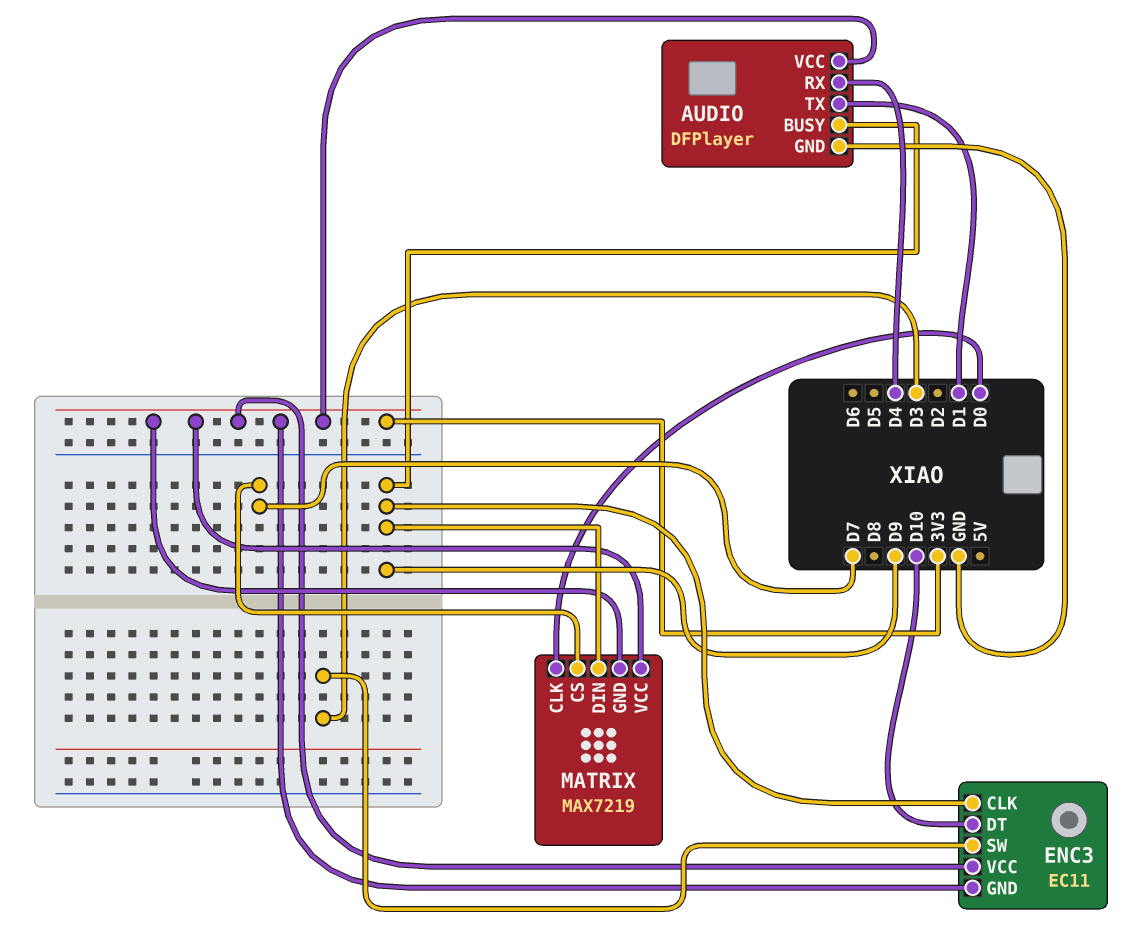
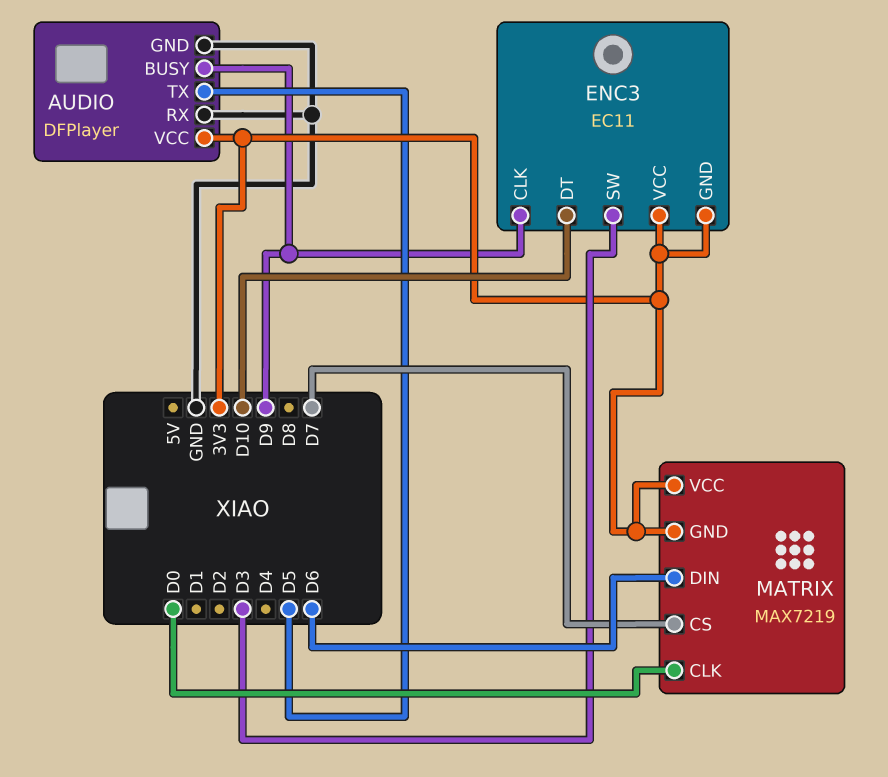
AUDIO pin RX: D4 -> GND
AUDIO pin TX: D1 -> D5
MATRIX pin DIN: D9 -> D6

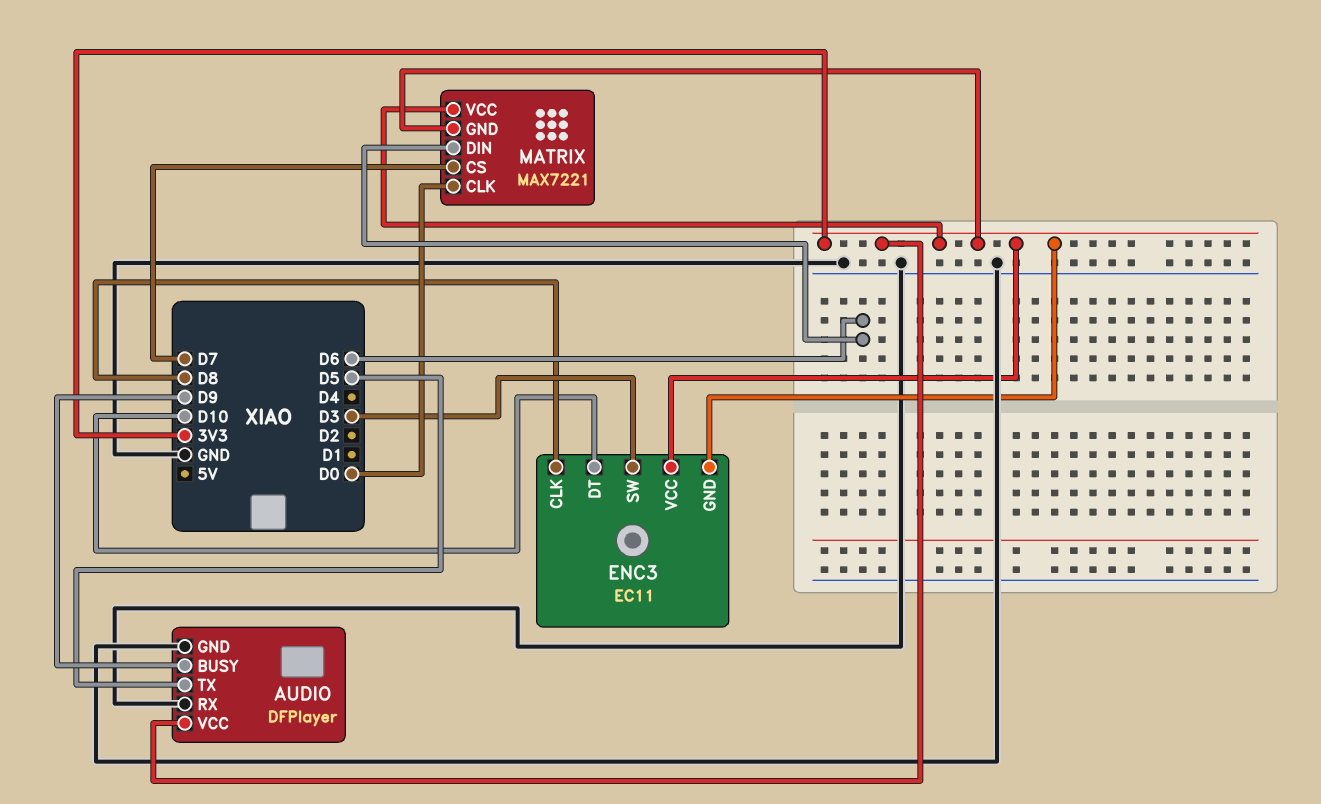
ENC3 pin CLK: D9 -> D8
MATRIX: MAX7219 -> MAX7221

